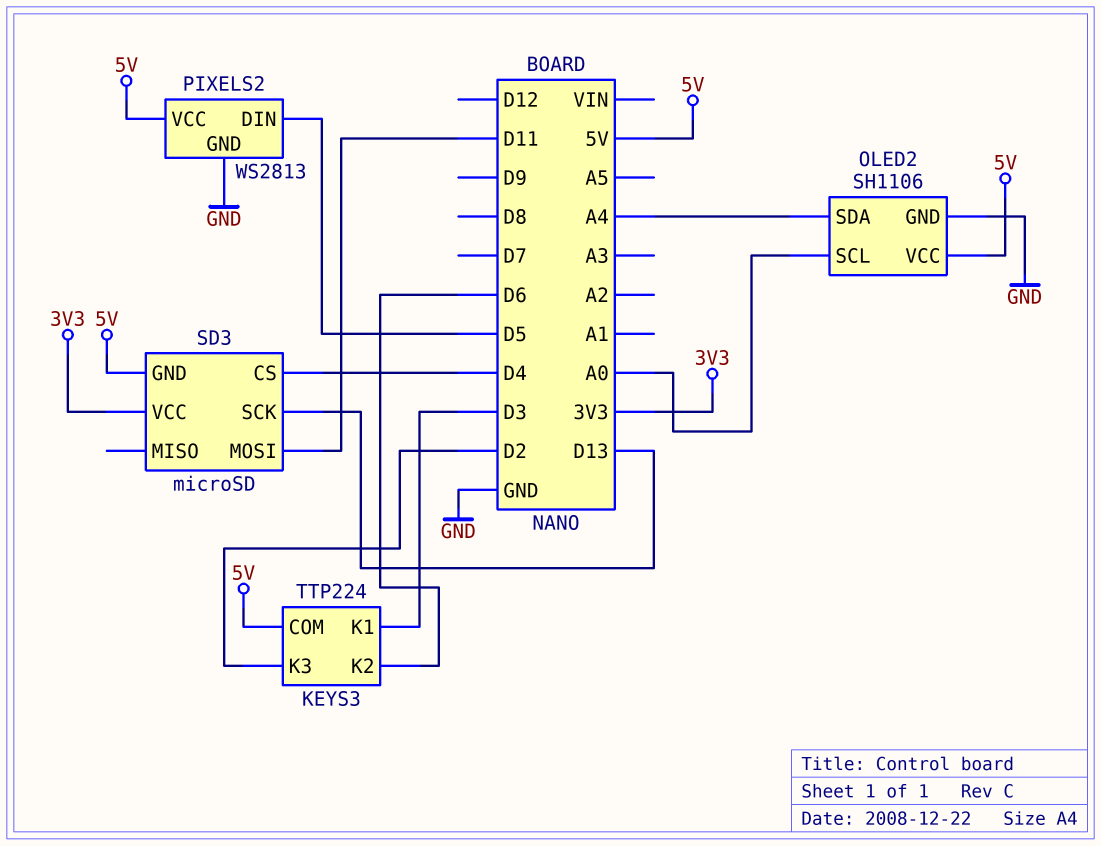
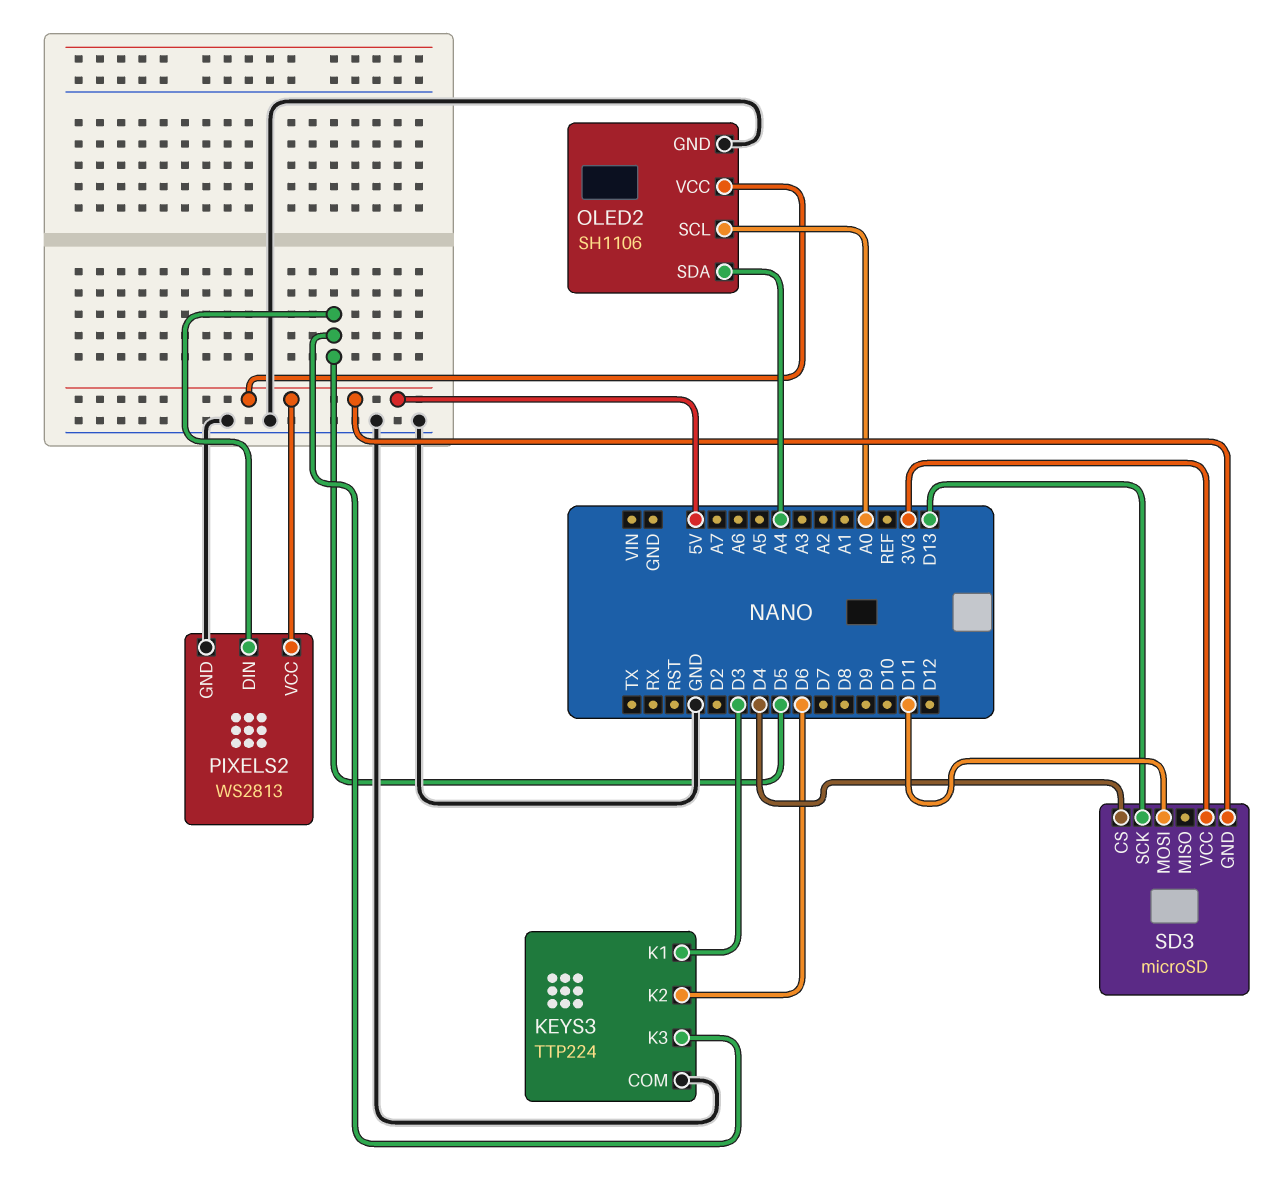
KEYS3 pin COM: 5V -> GND
KEYS3 pin K3: D2 -> D5

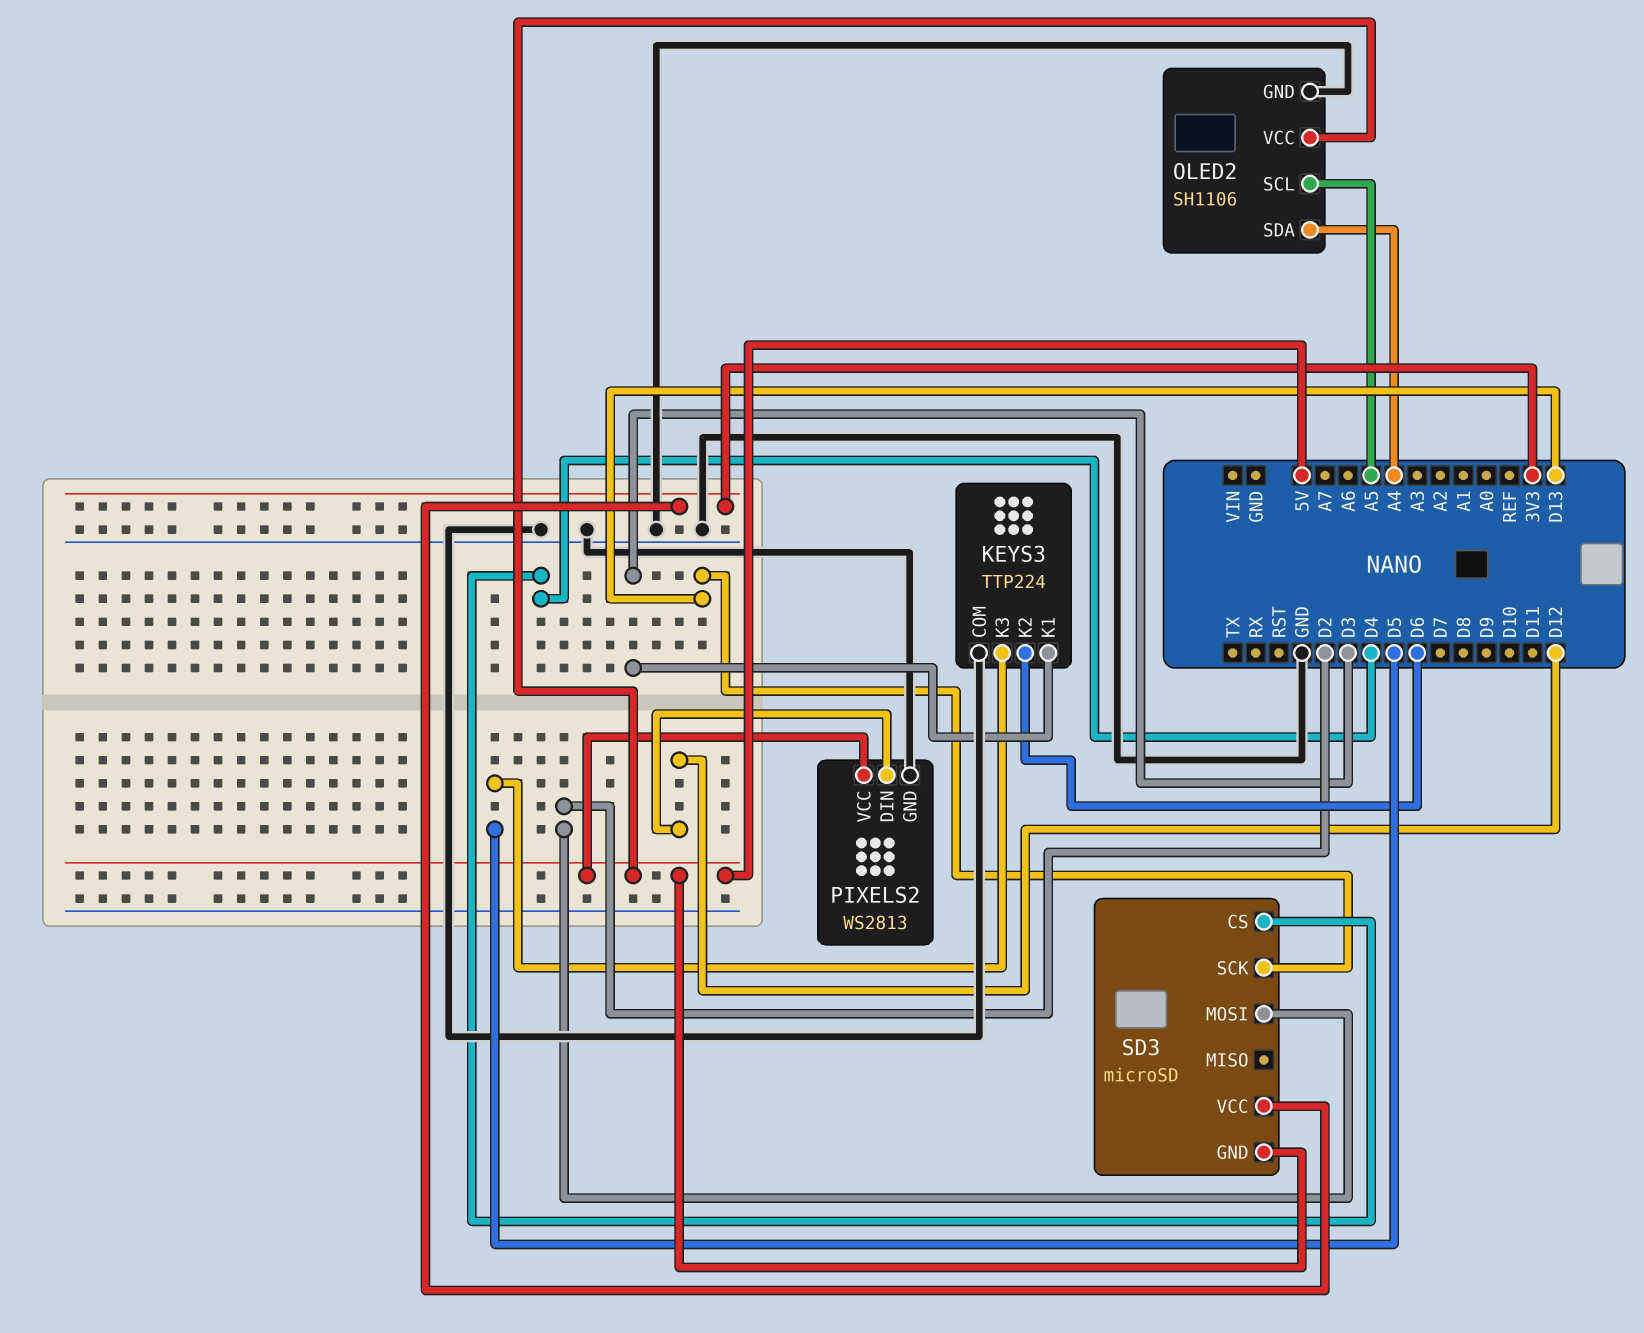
OLED2 pin SCL: A0 -> A5
PIXELS2 pin DIN: D5 -> D12
SD3 pin MOSI: D11 -> D2

